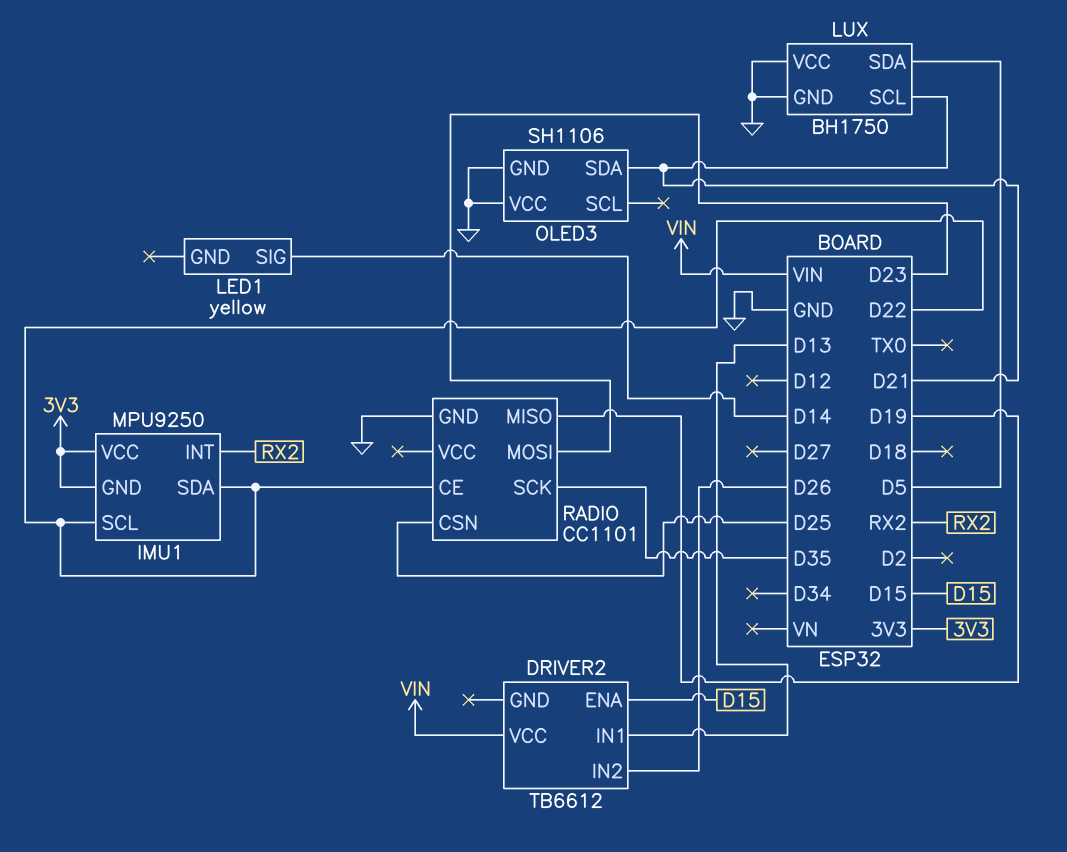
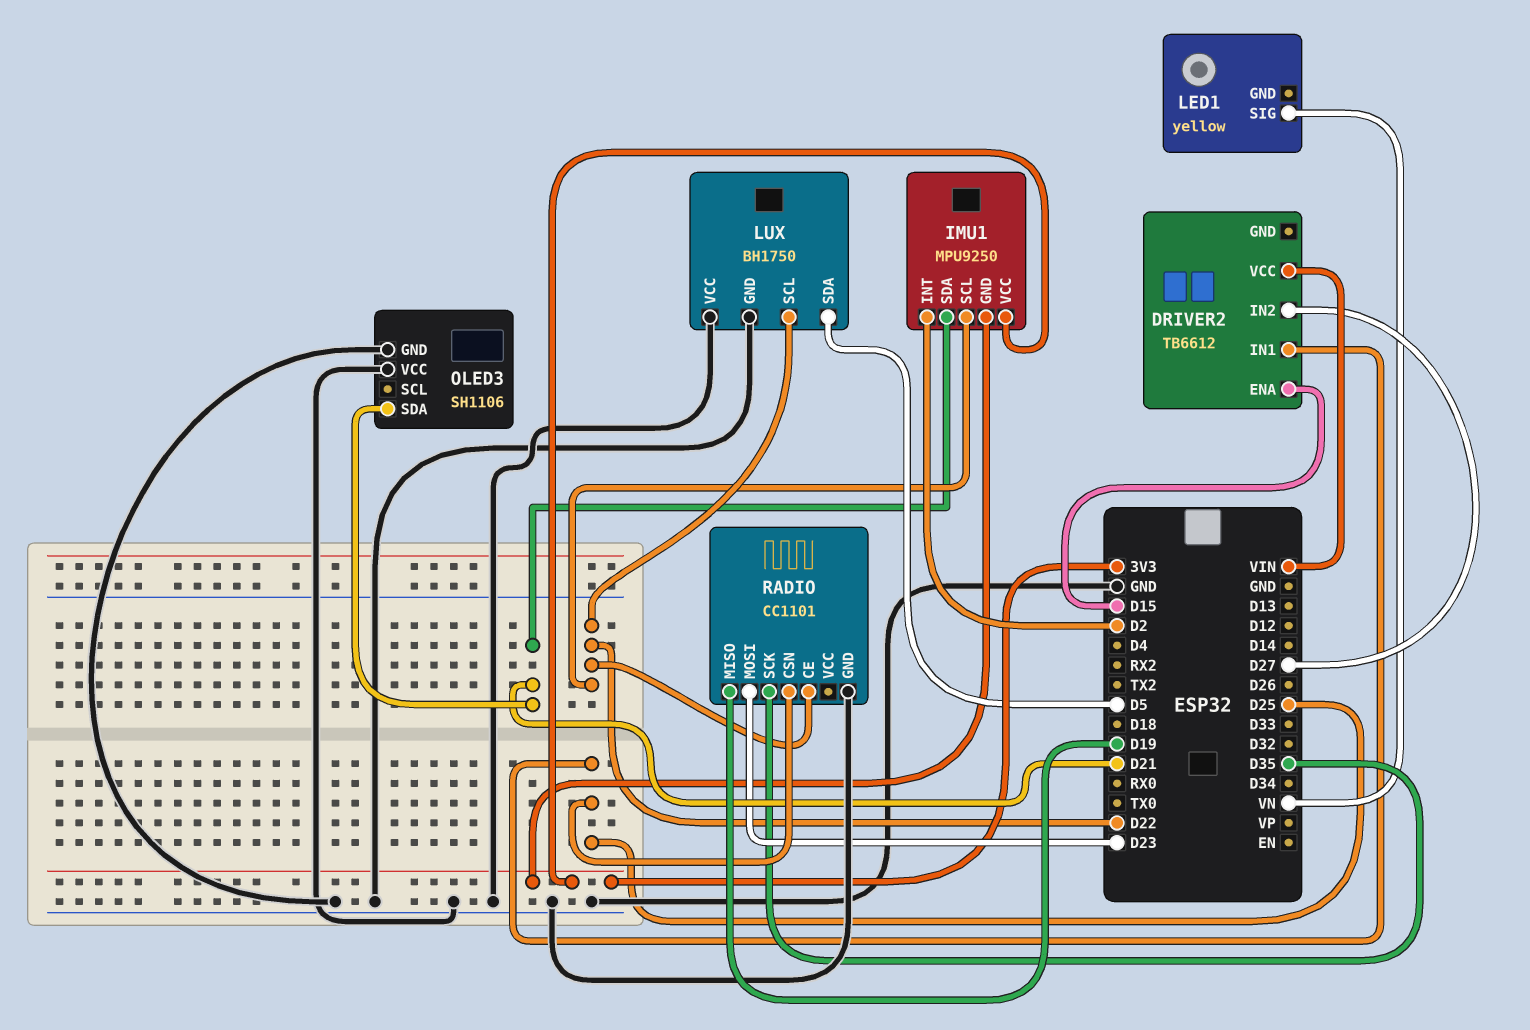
DRIVER2 pin IN1: D13 -> D25
DRIVER2 pin IN2: D26 -> D27
IMU1 pin INT: RX2 -> D2
IMU1 pin SDA: D22 -> D21
LED1 pin SIG: D14 -> VN
LUX pin SCL: D21 -> D22

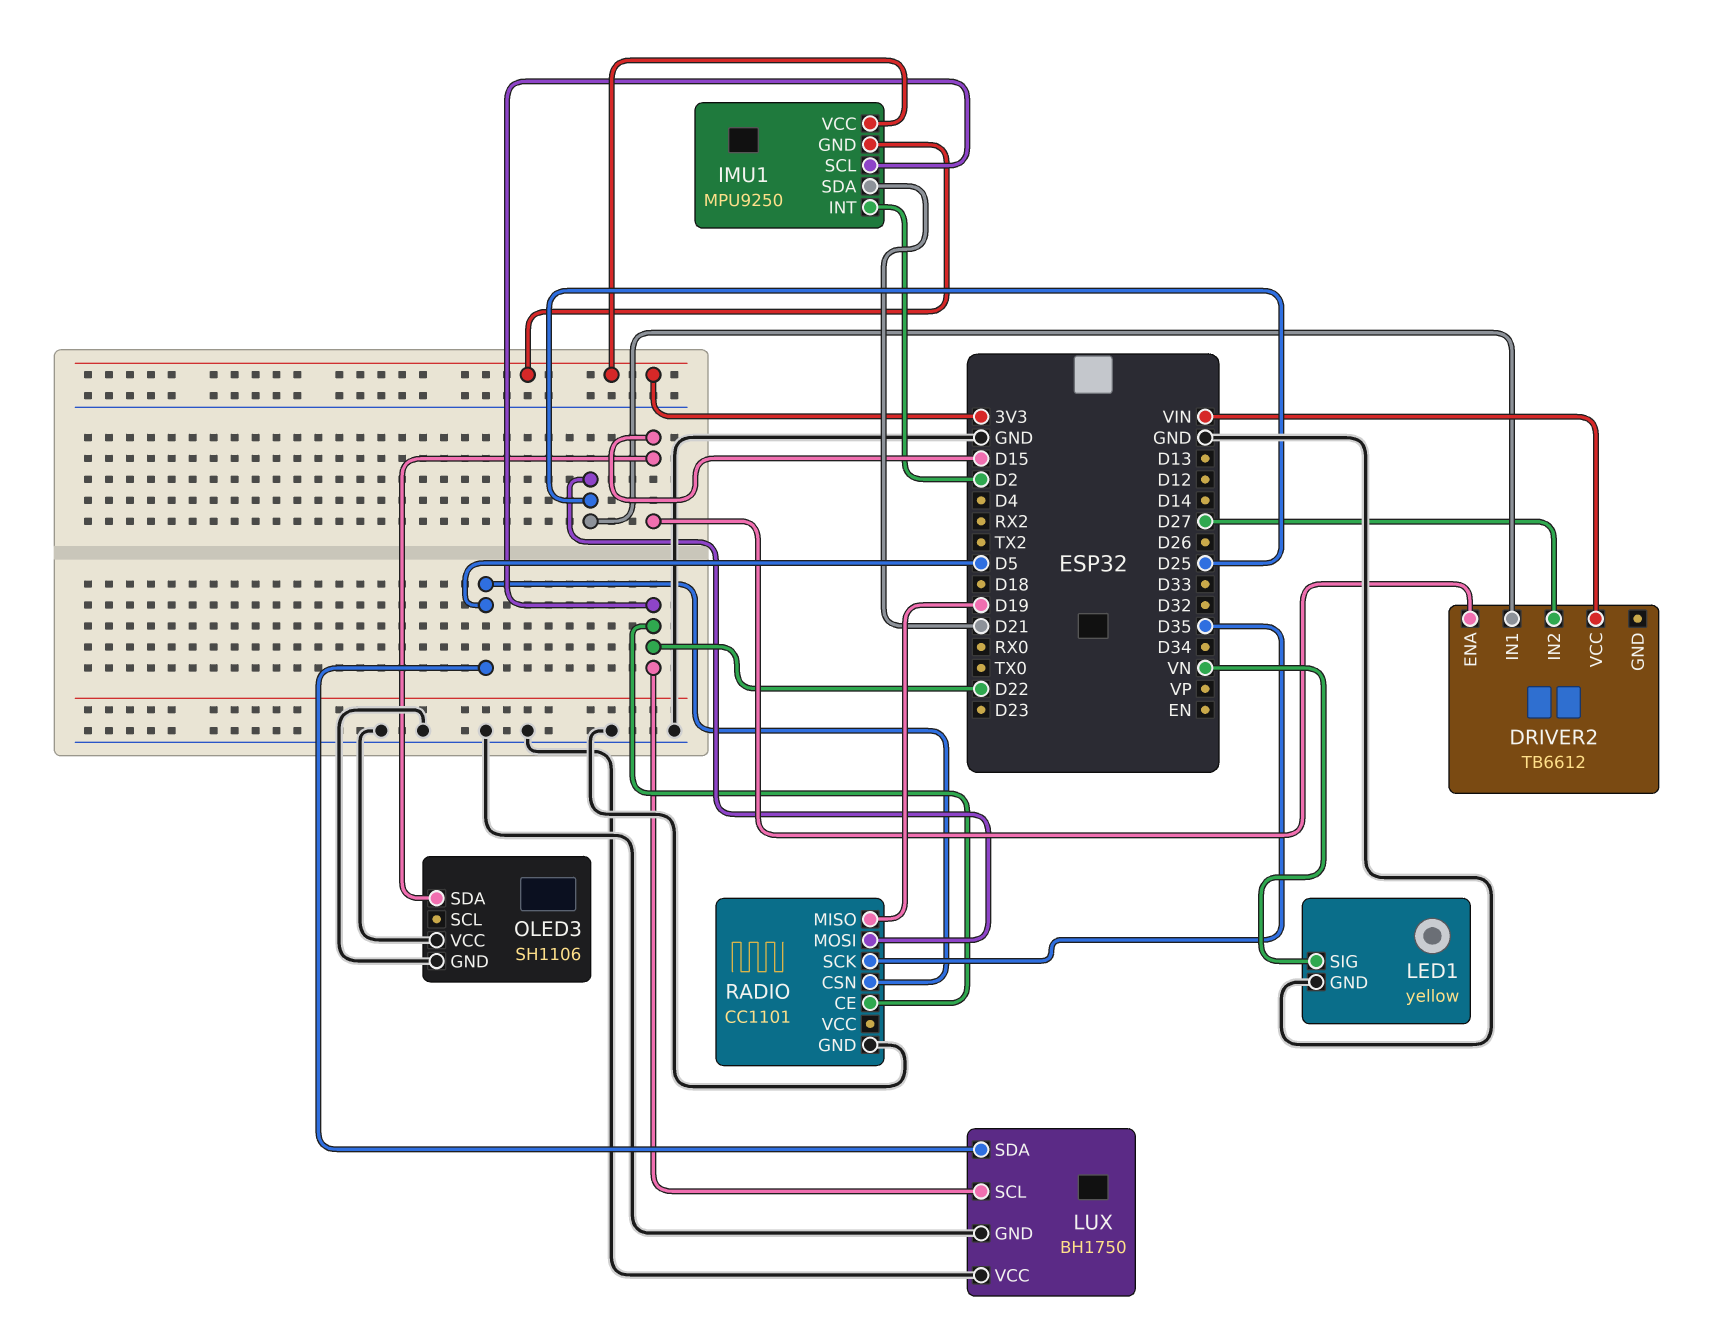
LED1 pin GND: none -> GND
OLED3 pin SDA: D21 -> D15
RADIO pin CSN: D25 -> D5
RADIO pin MOSI: D23 -> D25

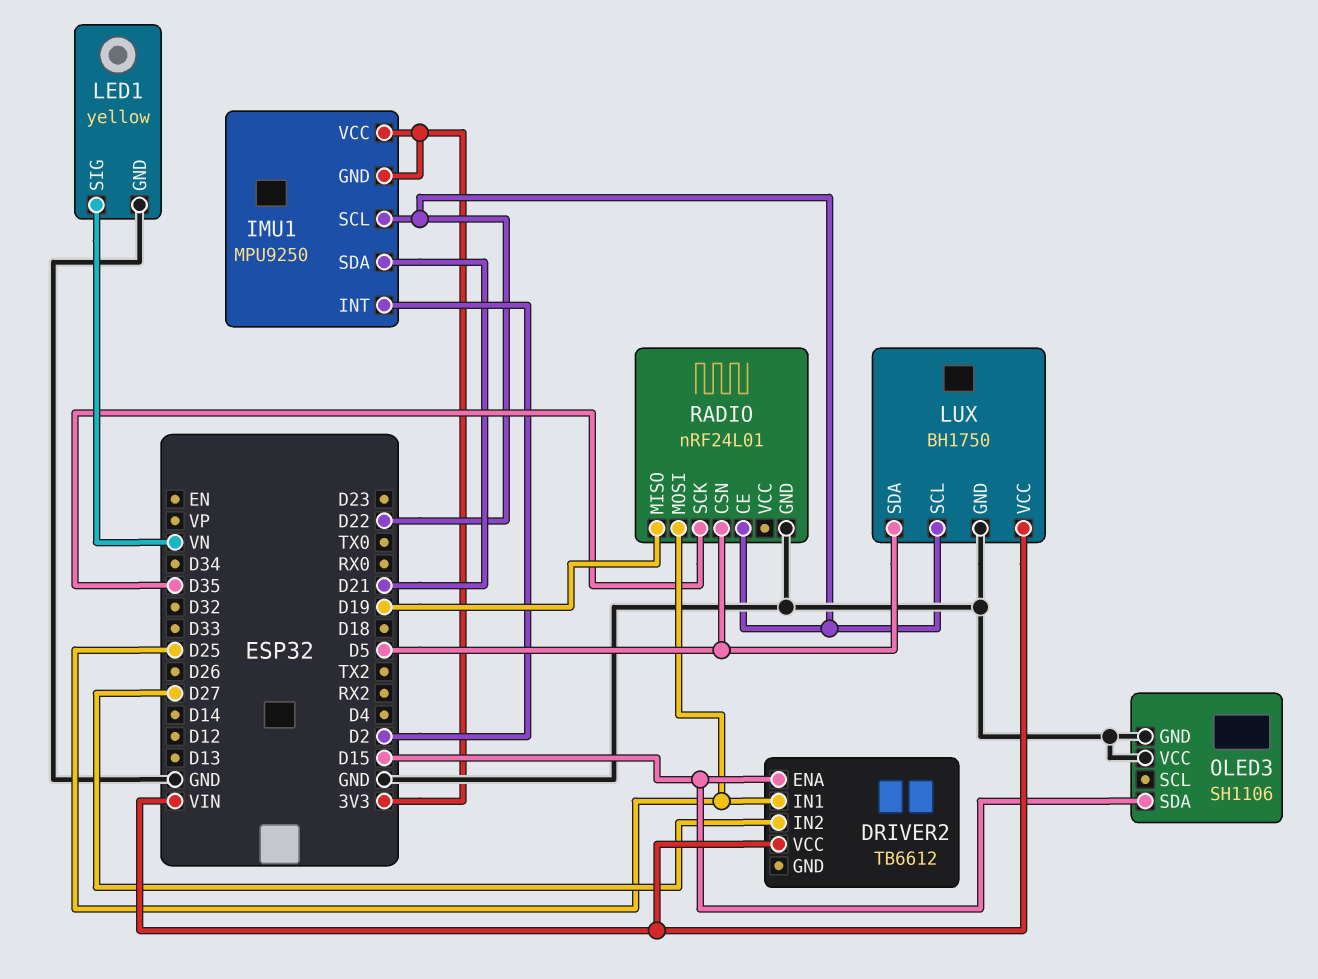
LUX pin VCC: GND -> VIN
RADIO: CC1101 -> nRF24L01

